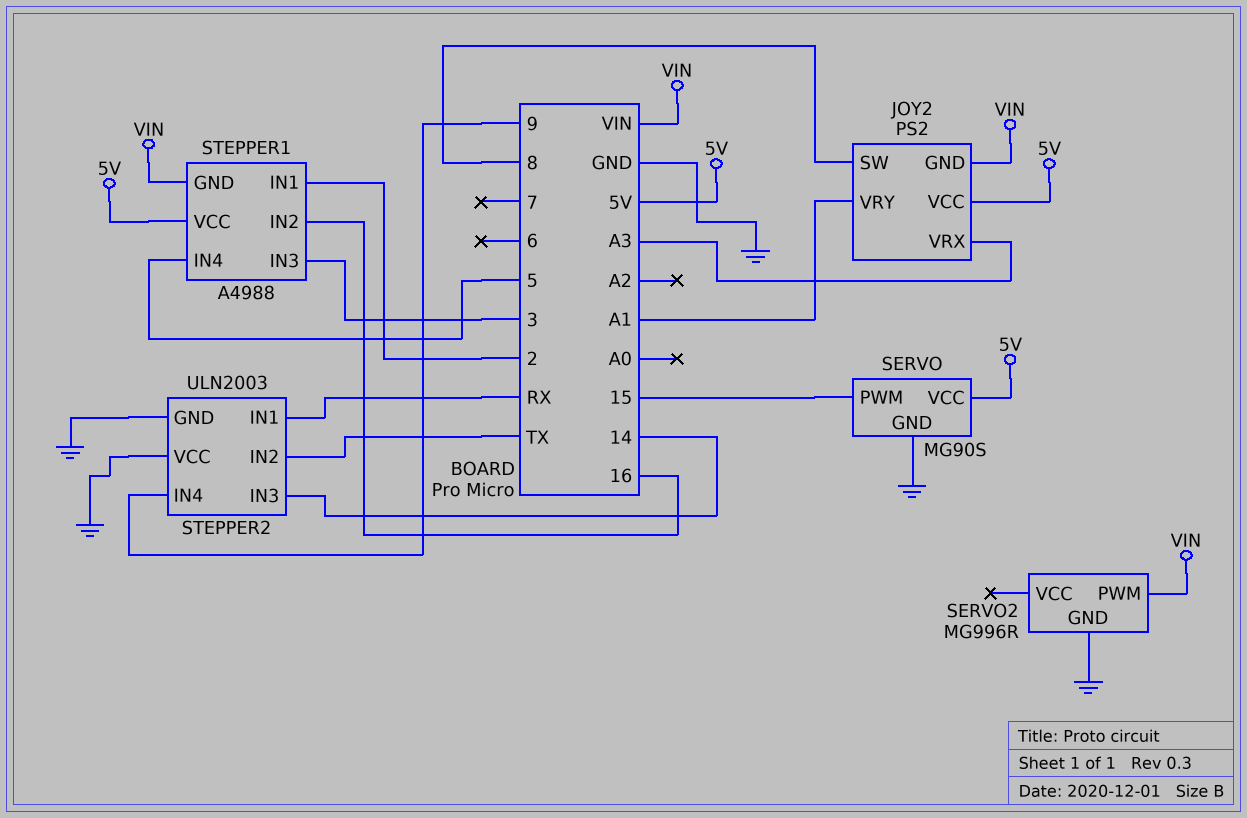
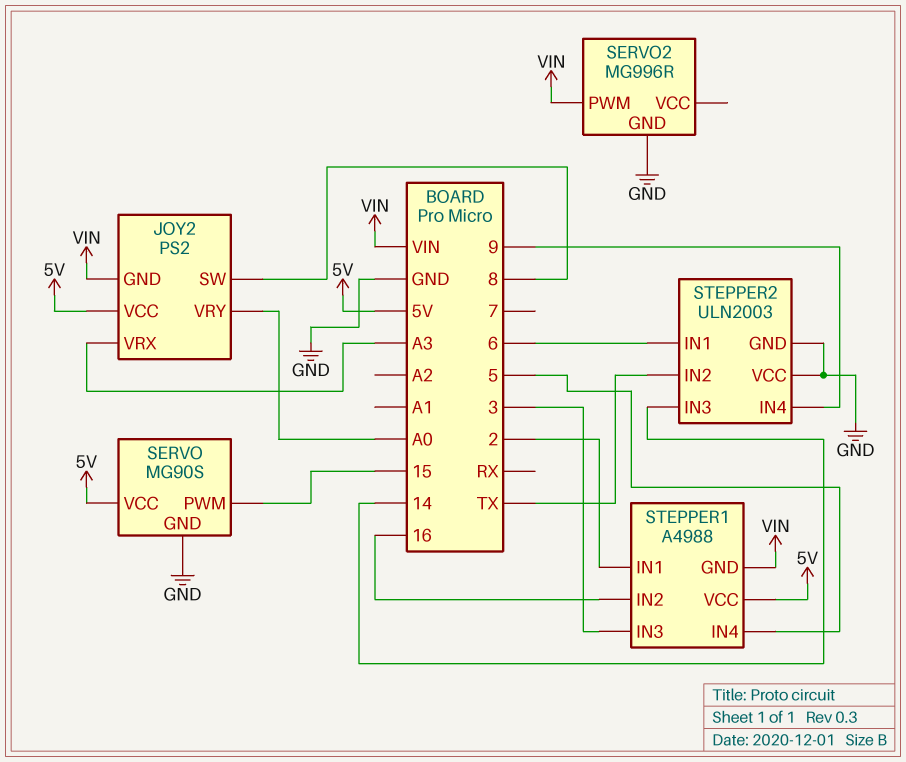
JOY2 pin VRY: A1 -> A0
STEPPER2 pin IN1: RX -> 6

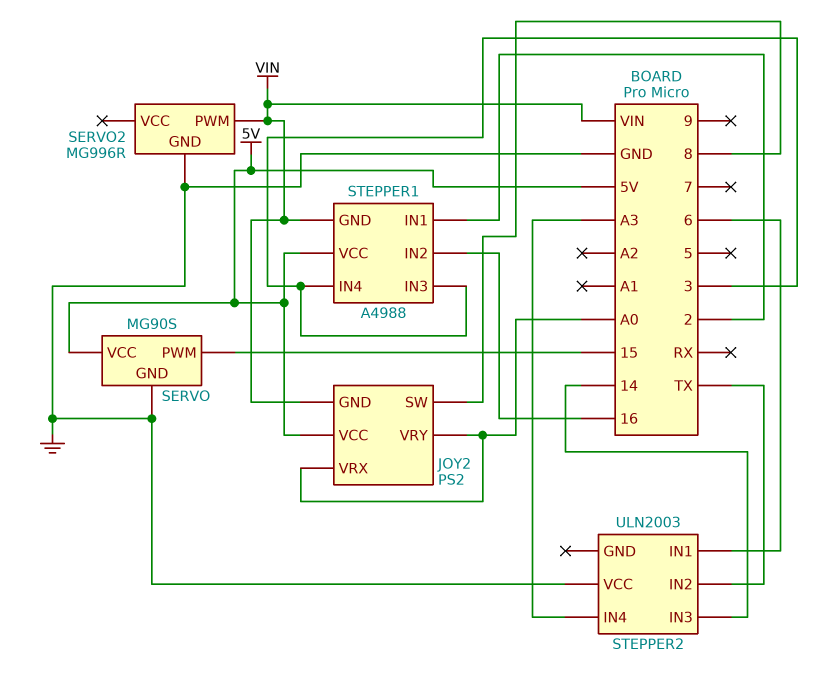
JOY2 pin VRX: A3 -> A0
STEPPER1 pin IN4: 5 -> 3
STEPPER2 pin GND: GND -> none
STEPPER2 pin IN4: 9 -> A3

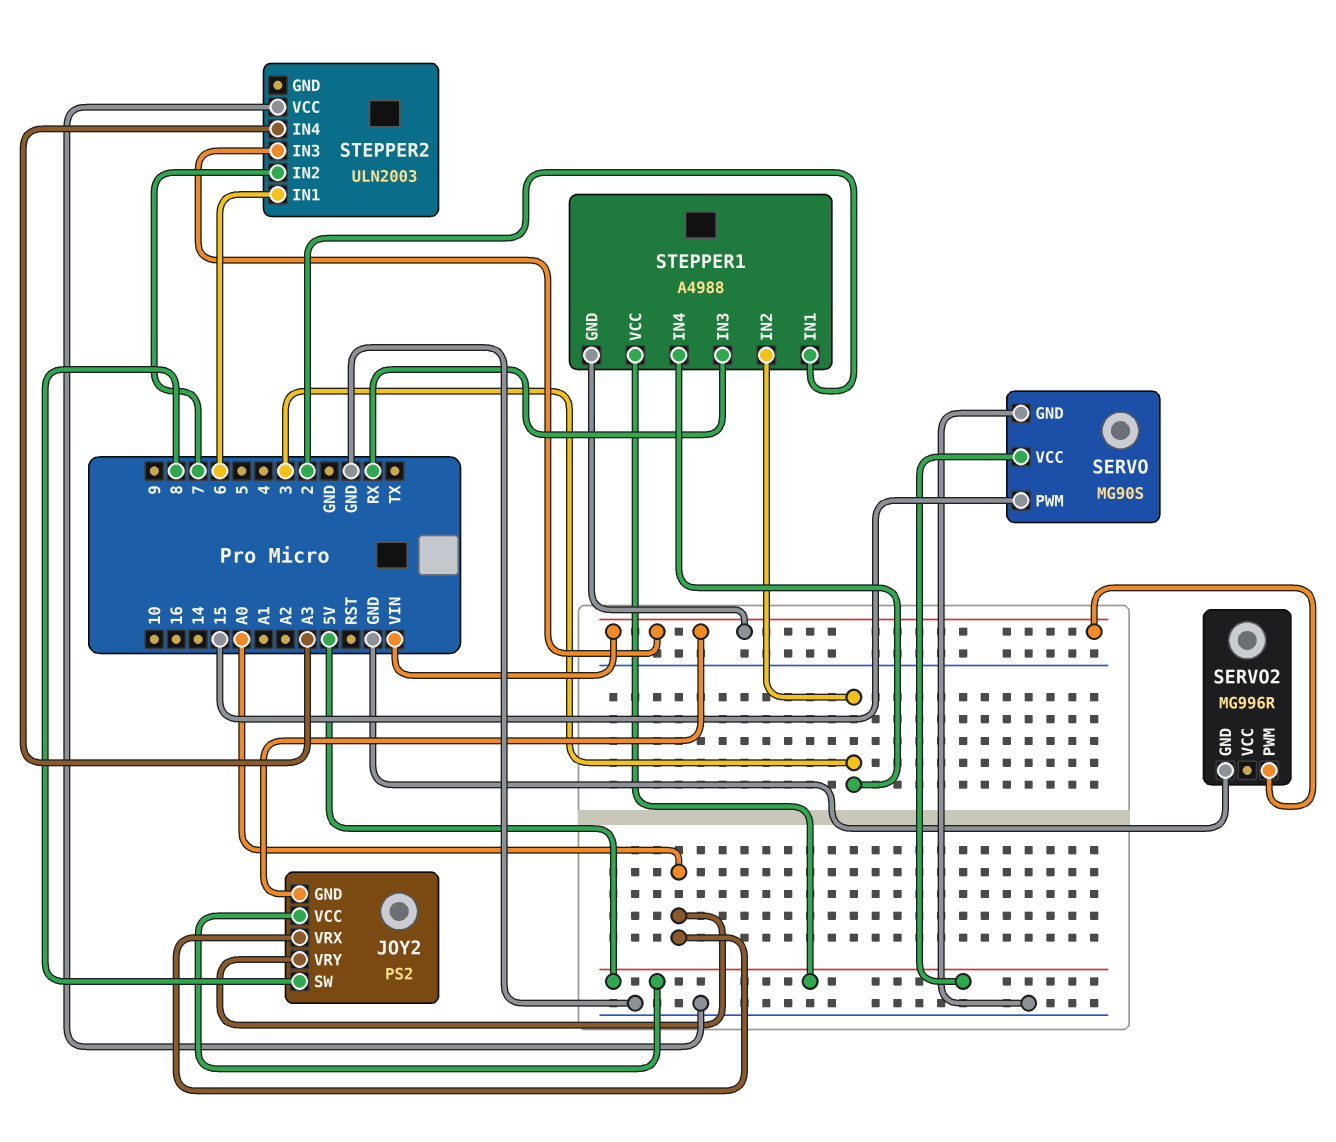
STEPPER1 pin IN2: 16 -> 3
STEPPER1 pin IN3: 3 -> RX
STEPPER2 pin IN2: TX -> 7
STEPPER2 pin IN3: 14 -> VIN

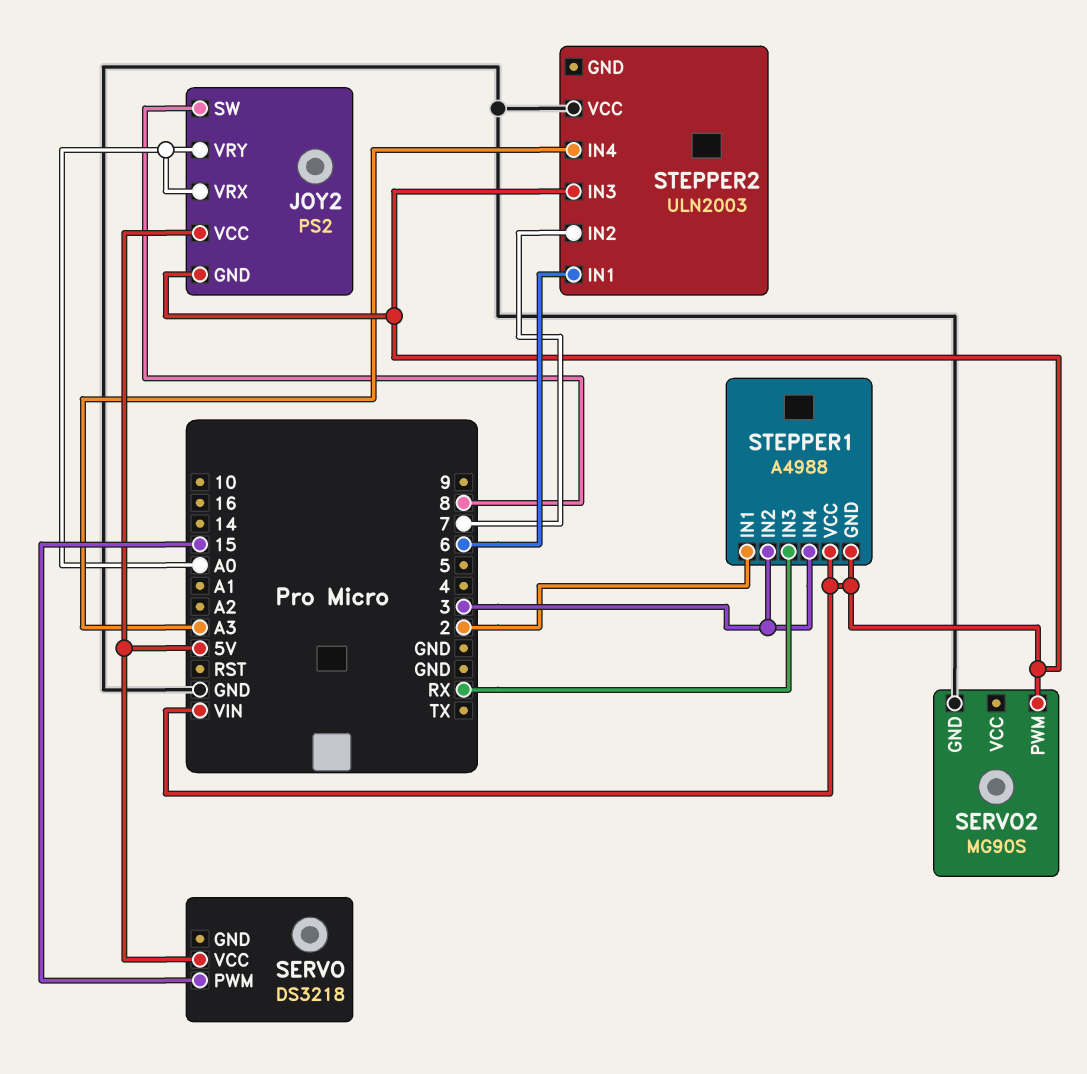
SERVO: MG90S -> DS3218
SERVO pin GND: GND -> none
SERVO2: MG996R -> MG90S
STEPPER1 pin VCC: 5V -> VIN

